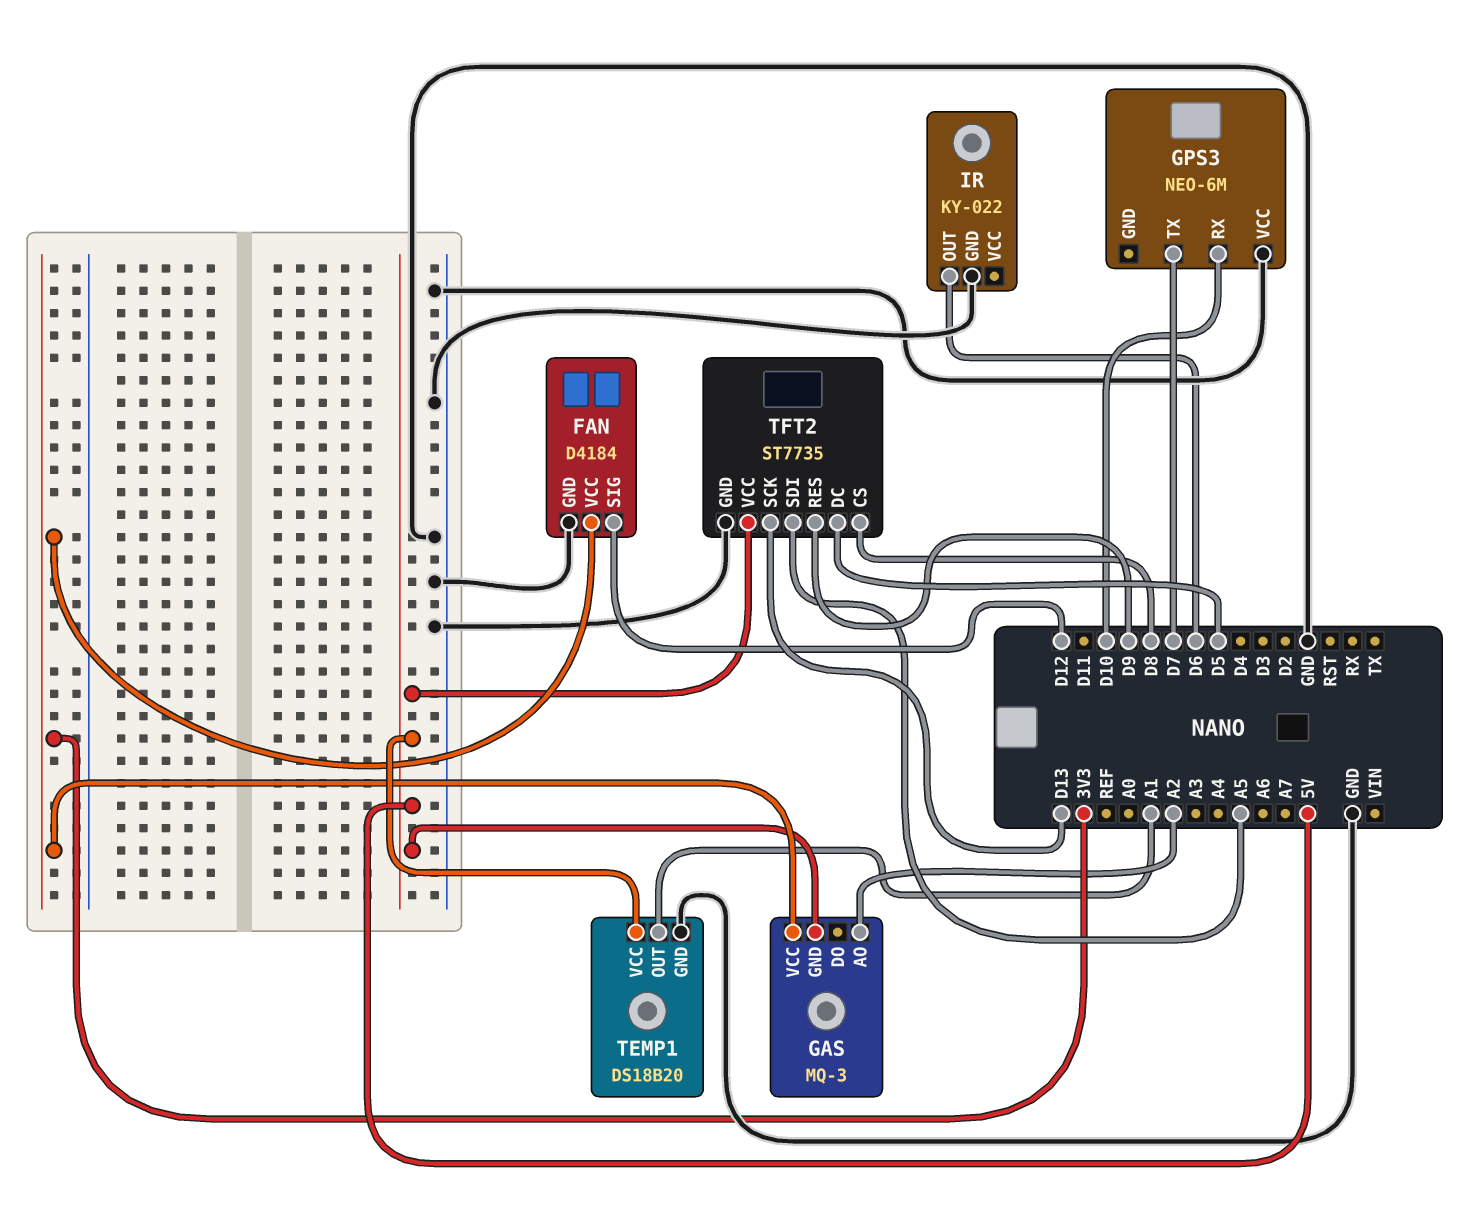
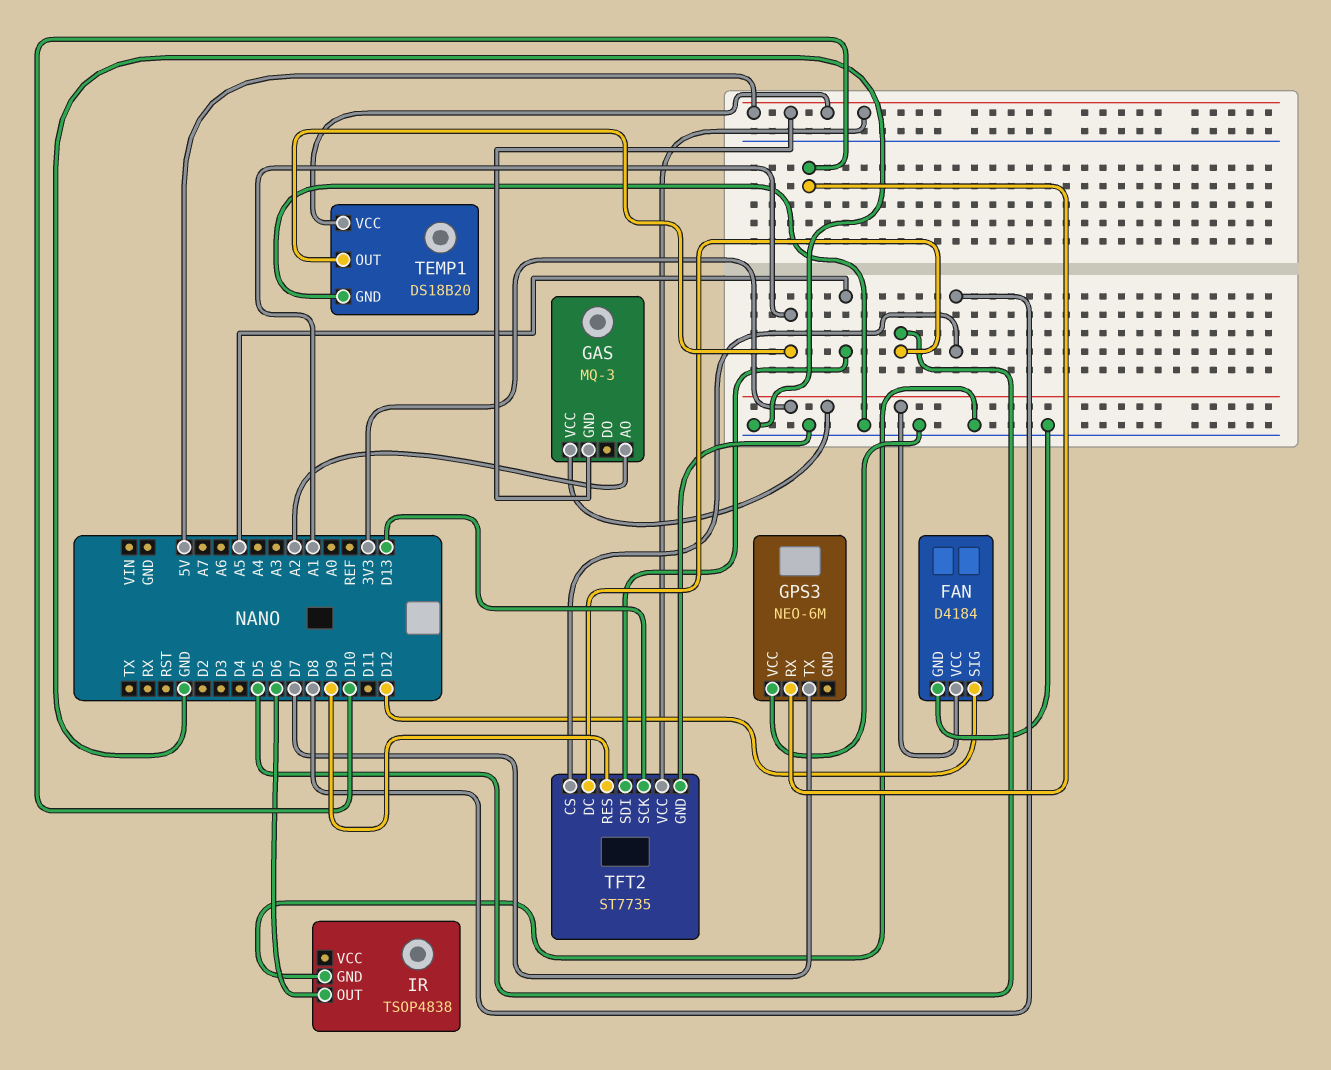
IR: KY-022 -> TSOP4838

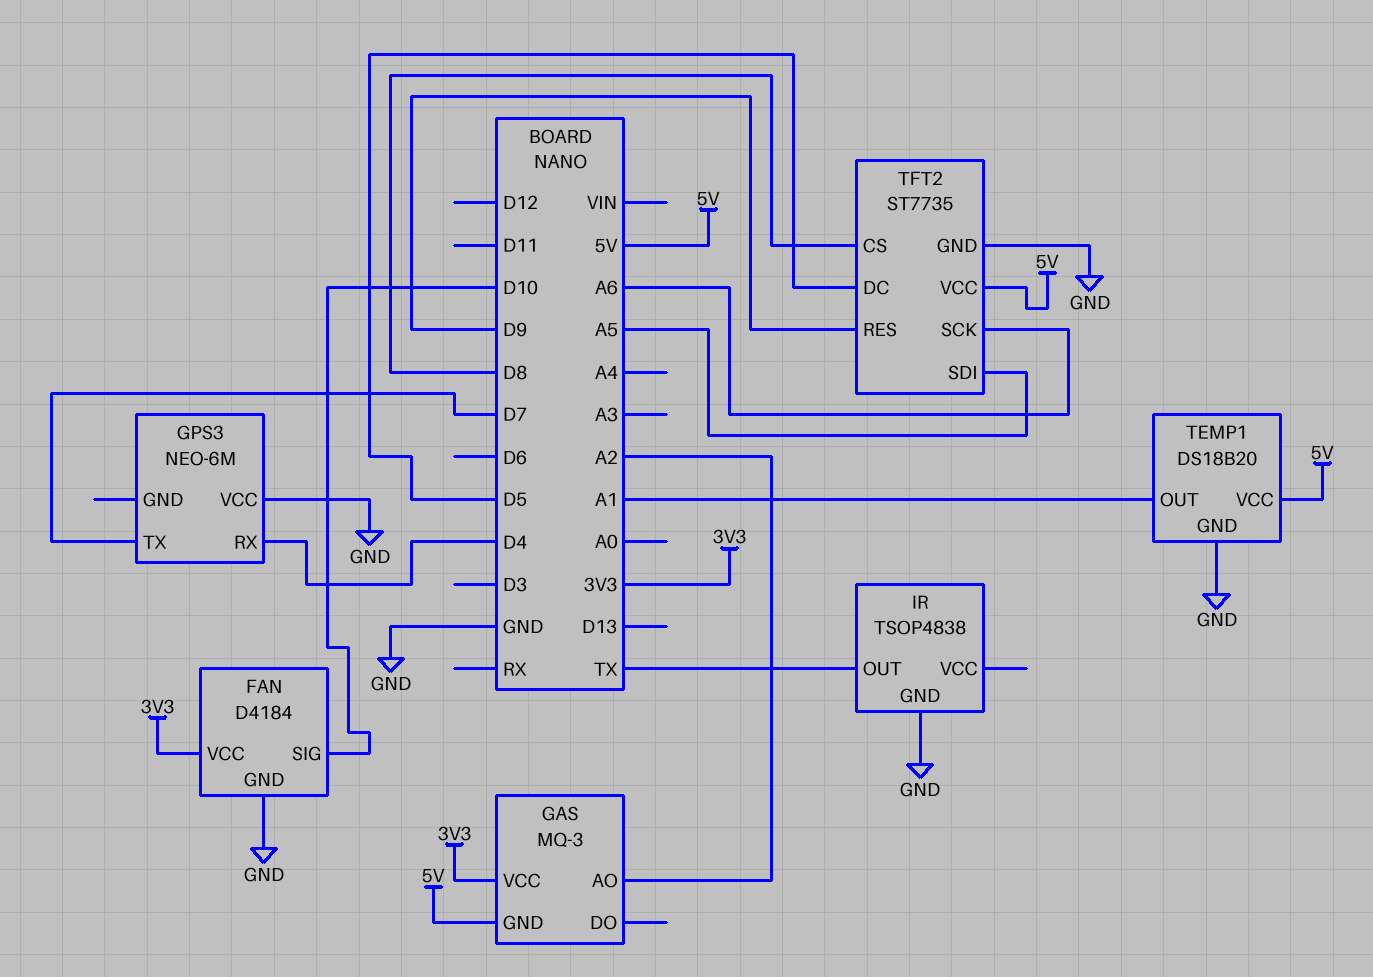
FAN pin SIG: D12 -> D10
GPS3 pin RX: D10 -> D4
IR pin OUT: D6 -> TX
TFT2 pin SCK: D13 -> A6

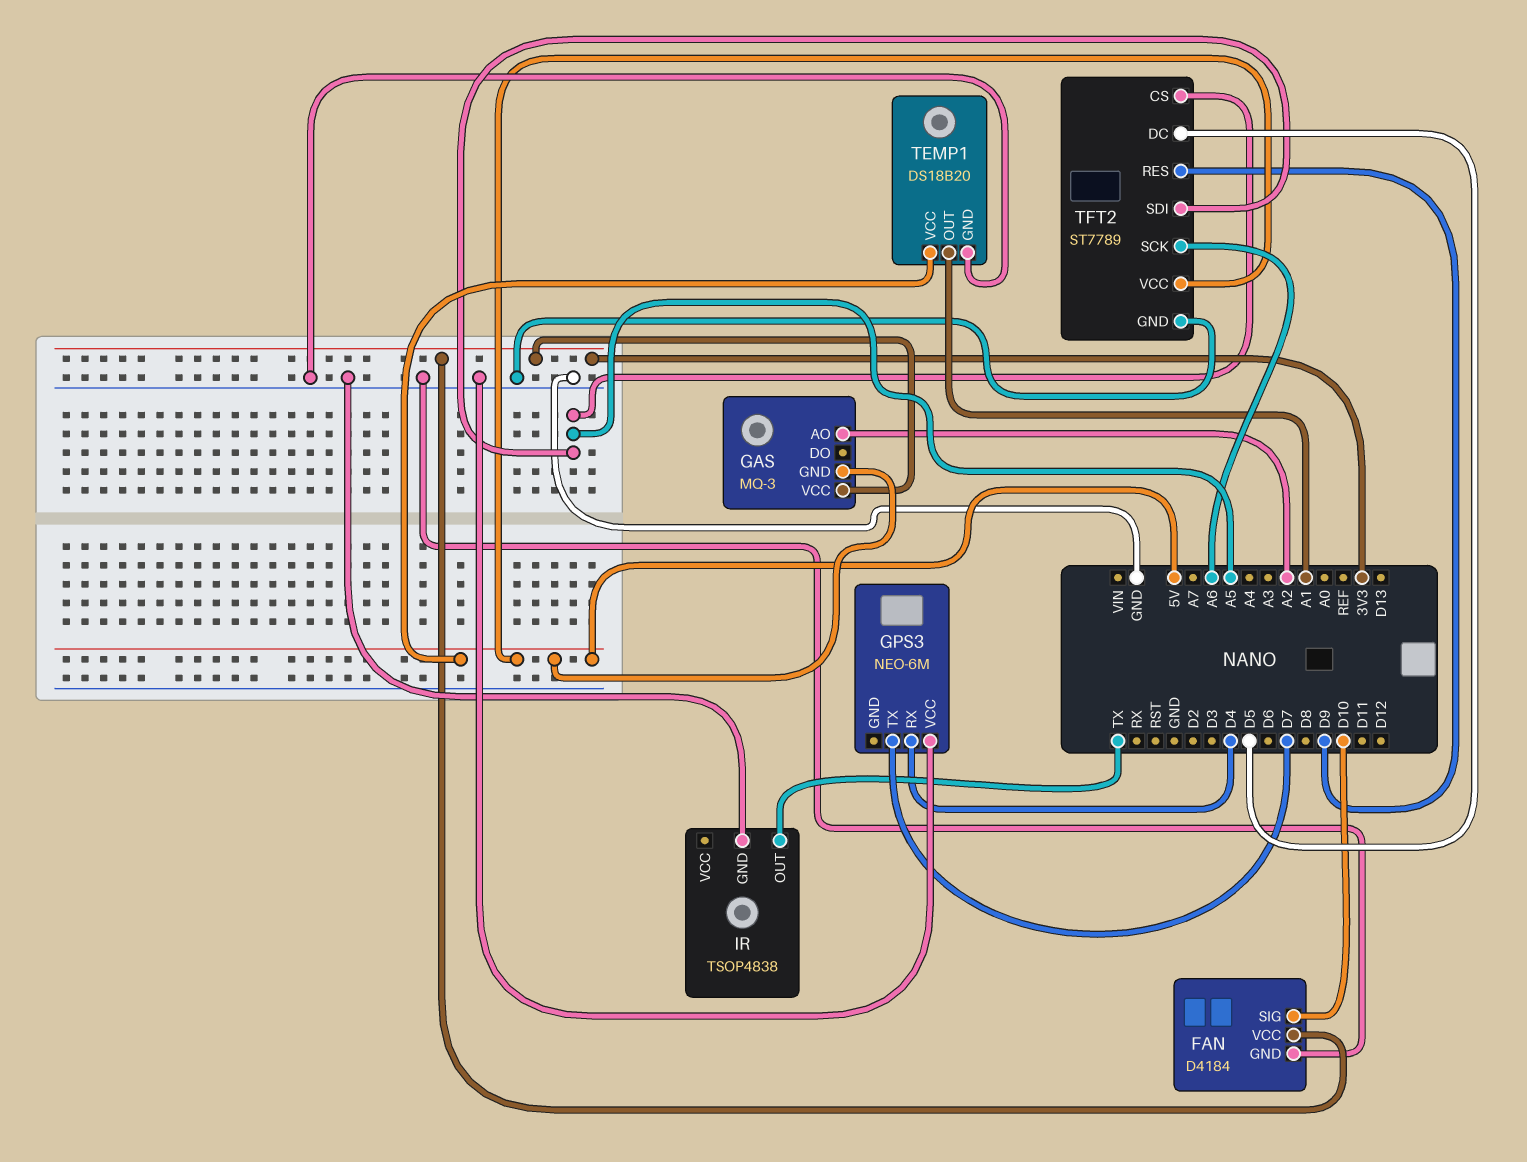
TFT2: ST7735 -> ST7789
TFT2 pin CS: D8 -> A5

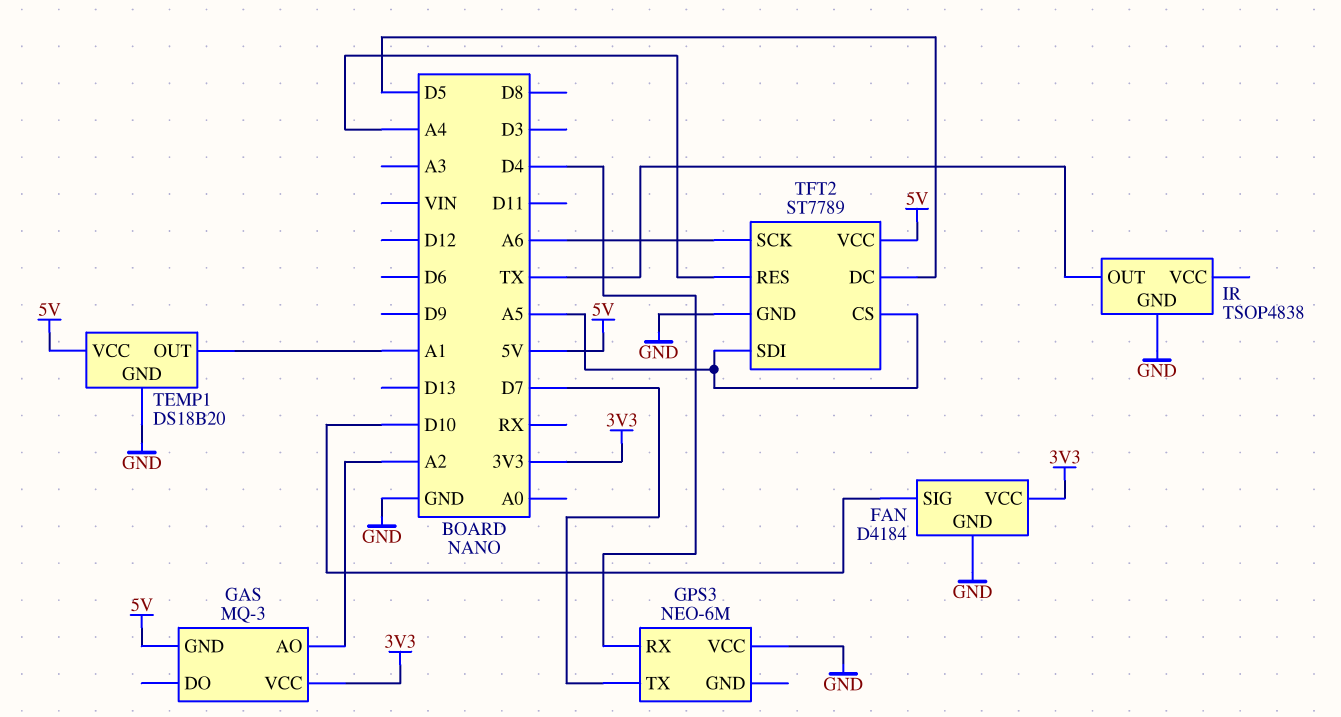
TFT2 pin RES: D9 -> A4

